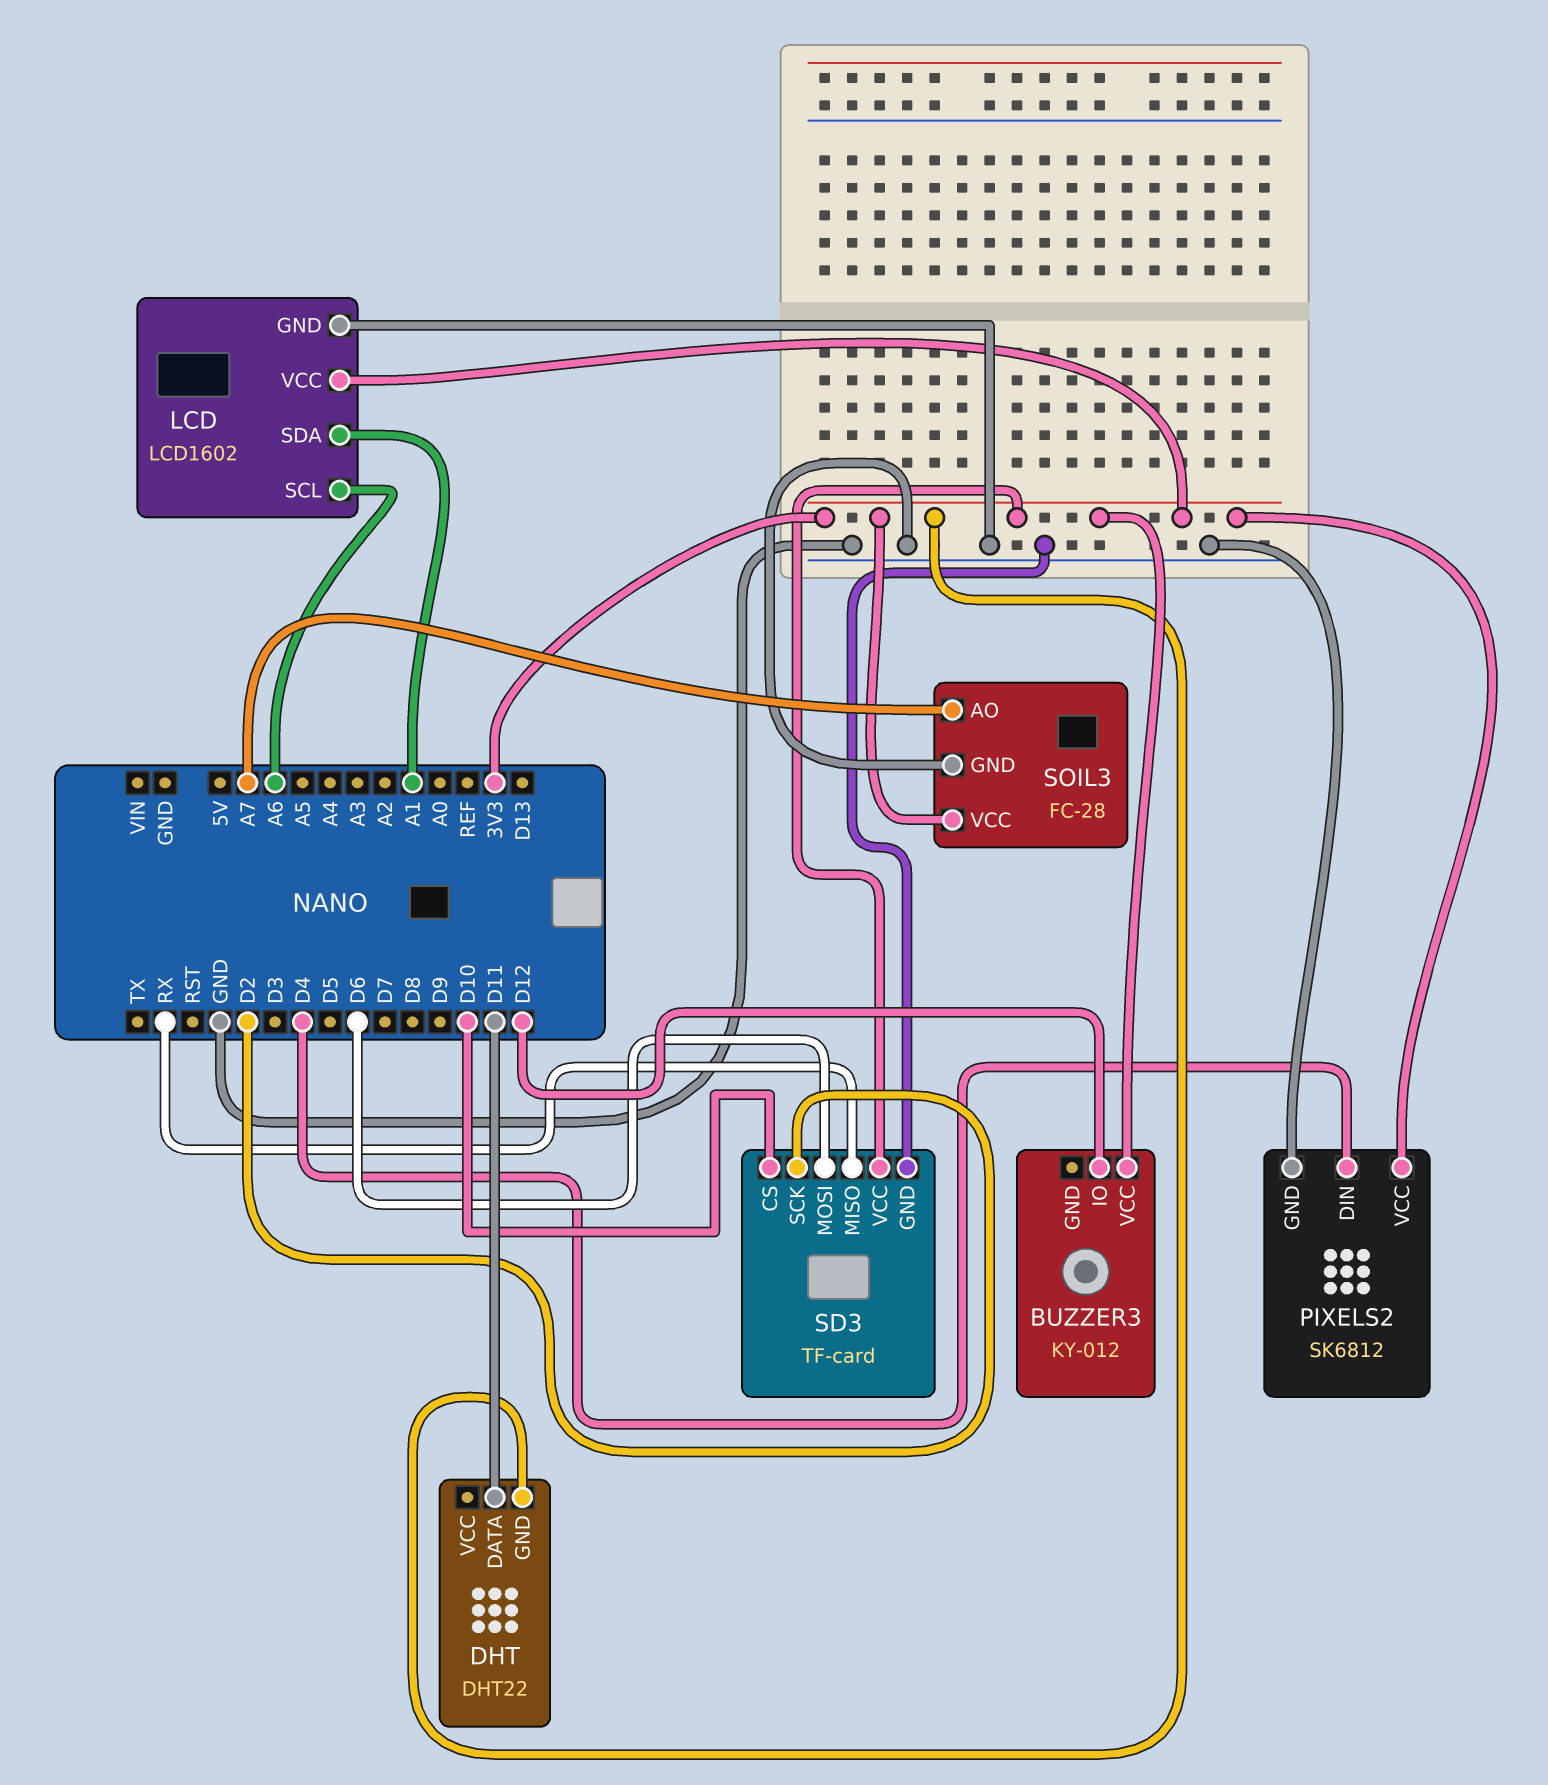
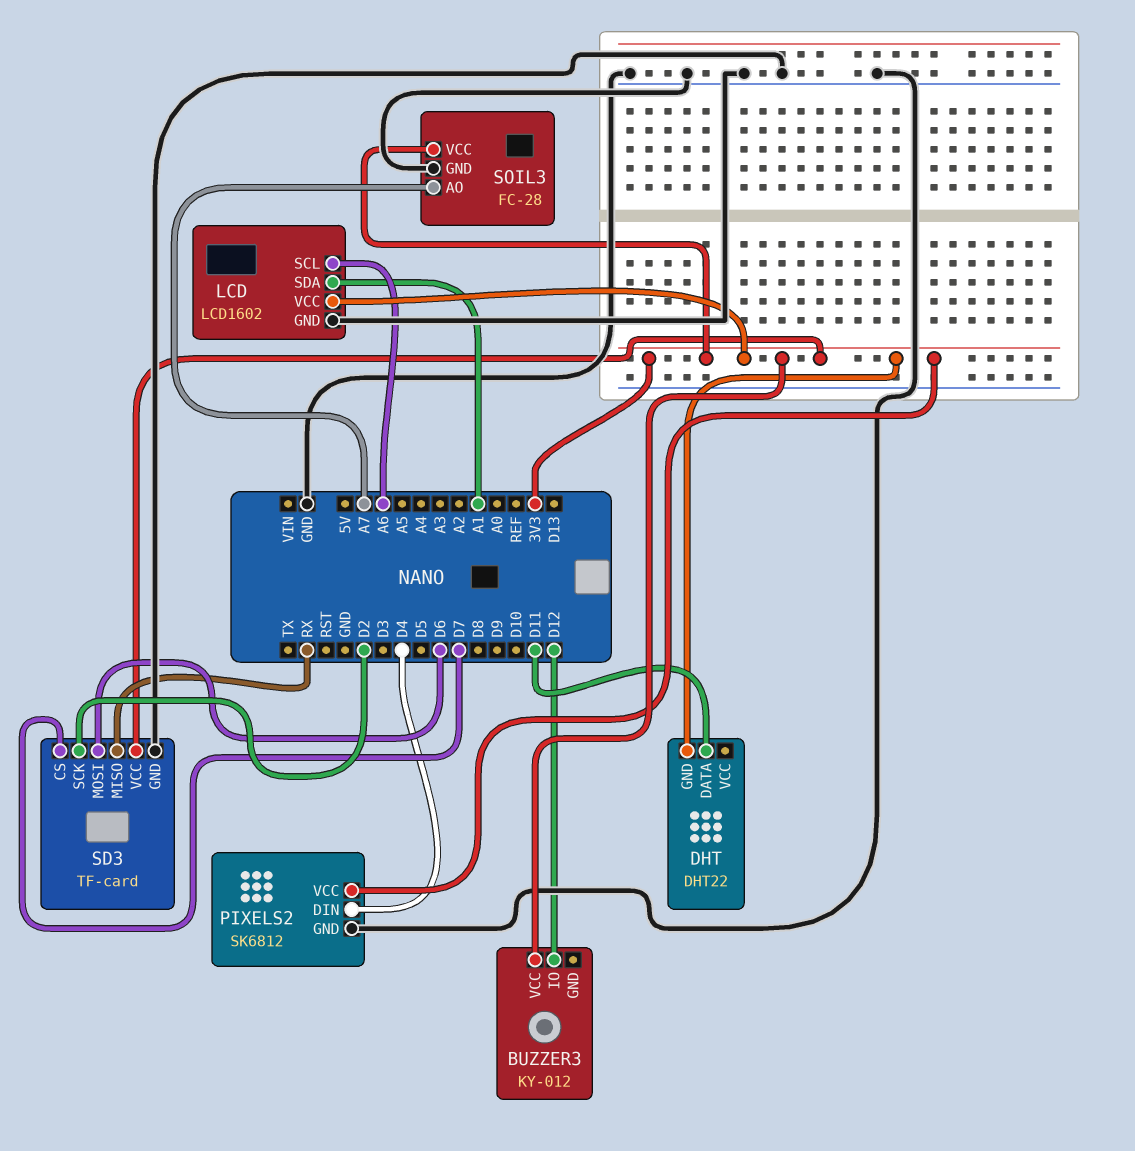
SD3 pin CS: D10 -> D7

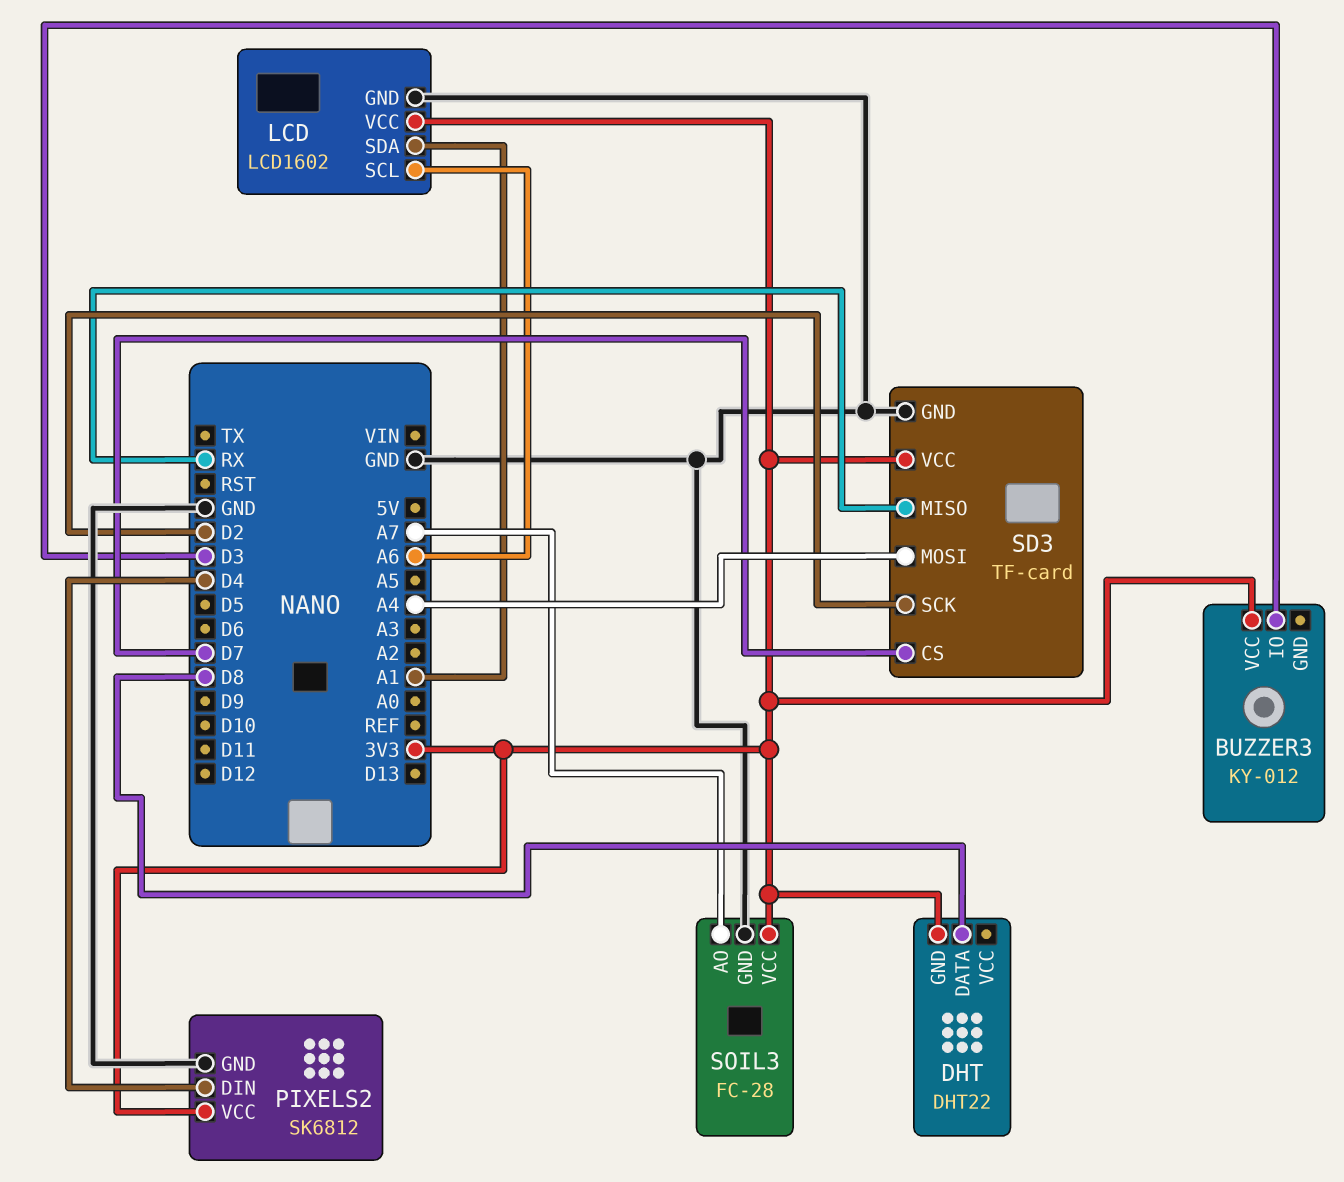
BUZZER3 pin IO: D12 -> D3
DHT pin DATA: D11 -> D8
SD3 pin MOSI: D6 -> A4

